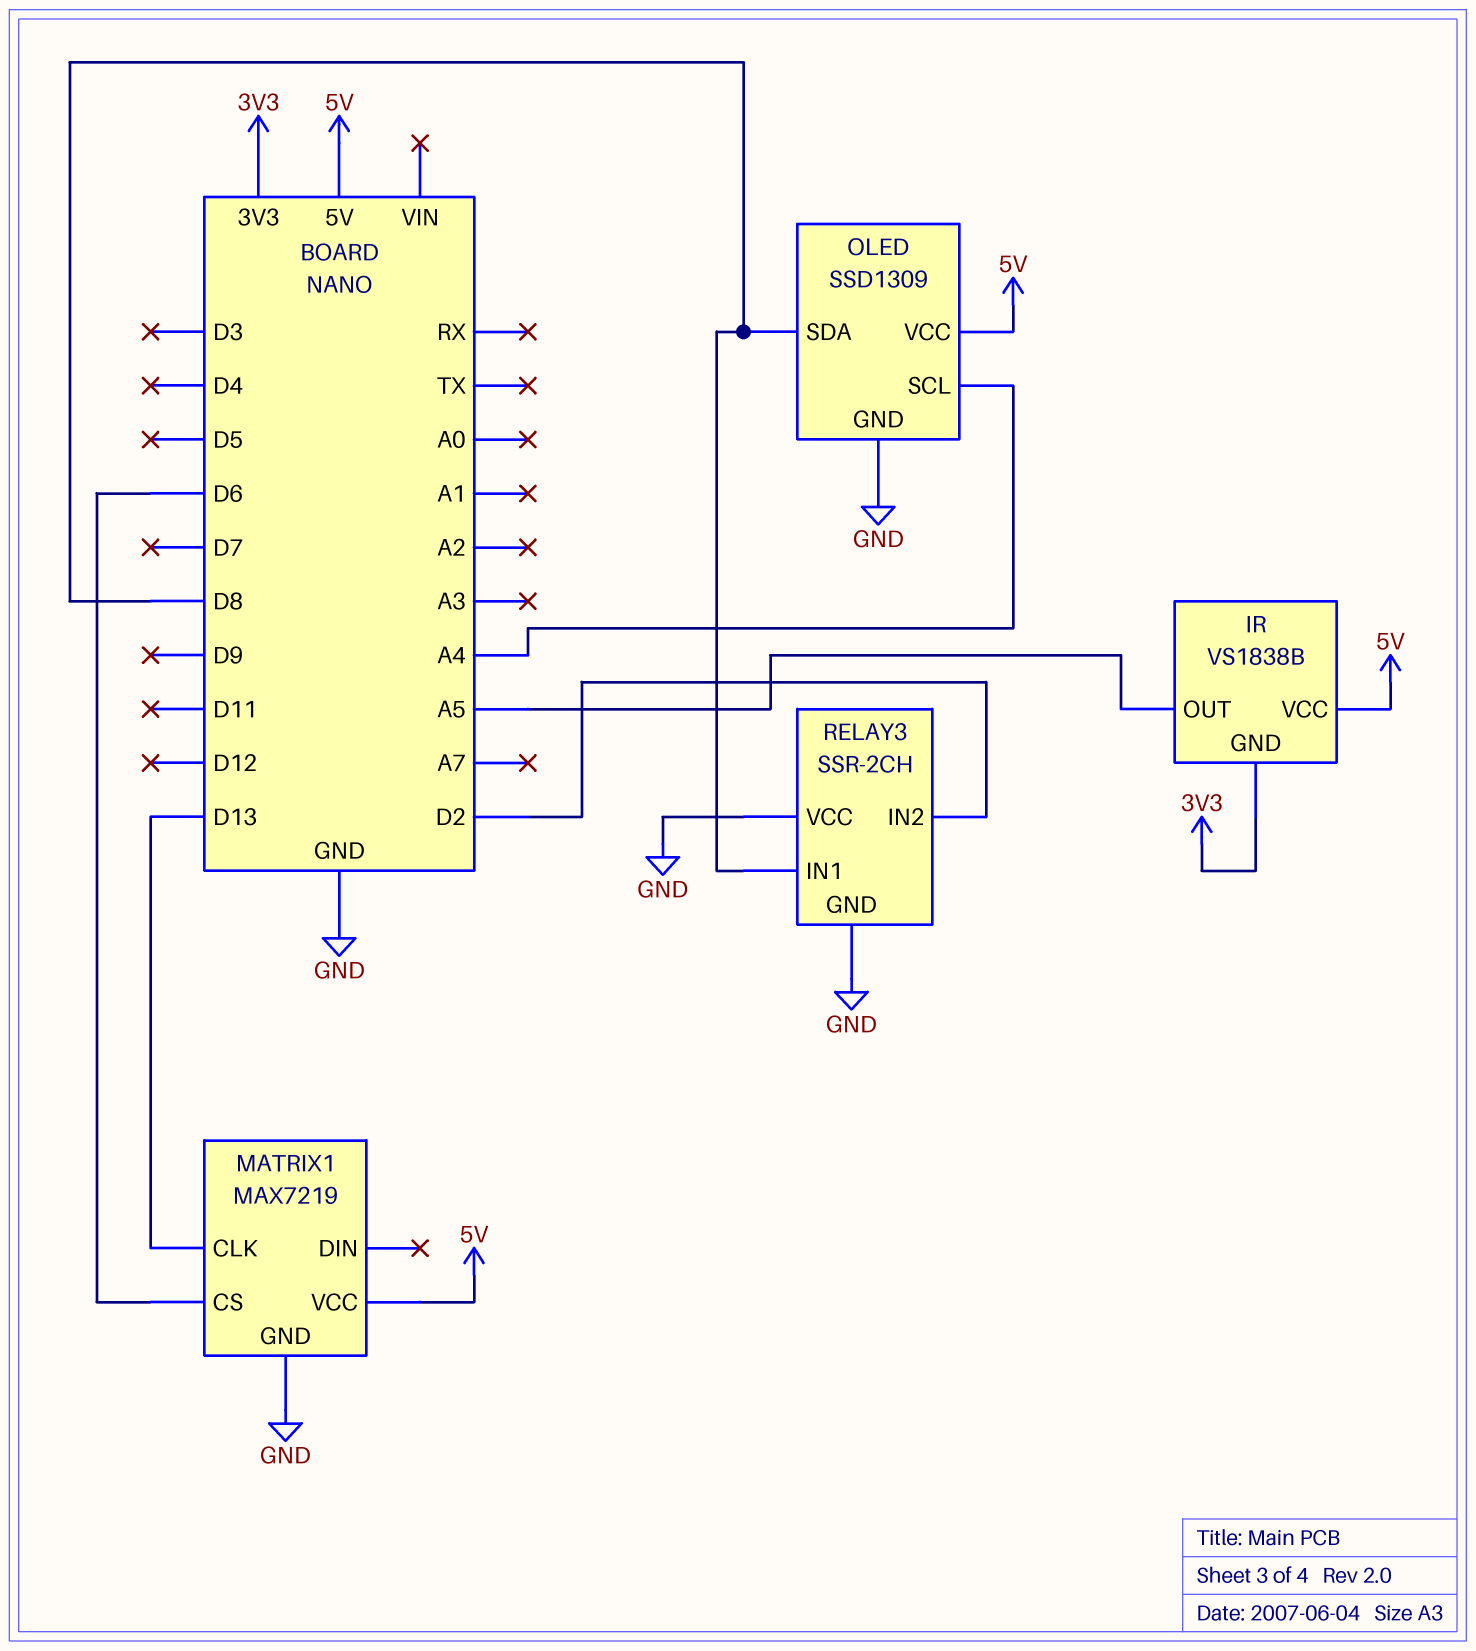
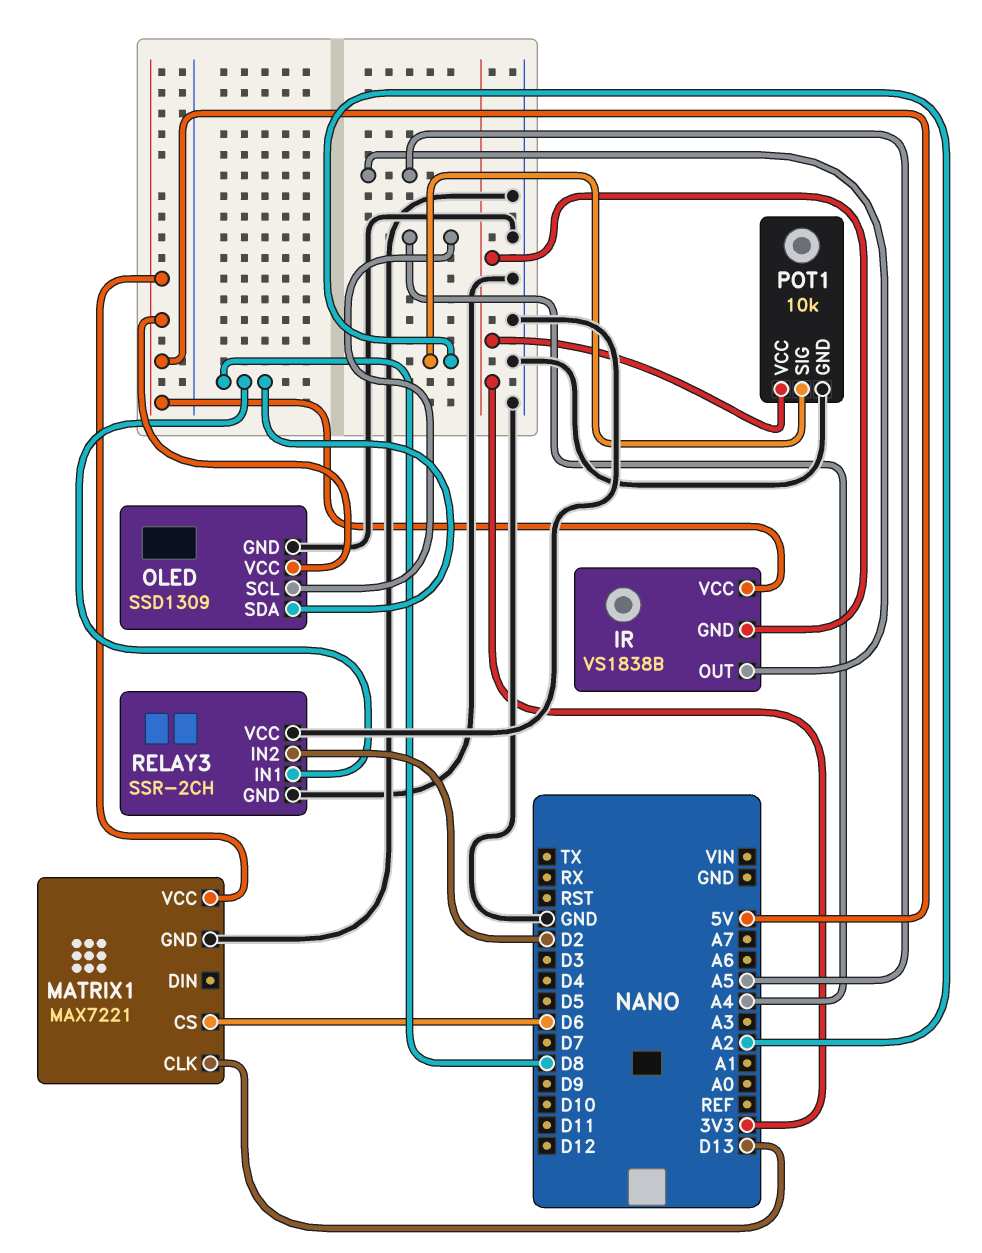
MATRIX1: MAX7219 -> MAX7221
POT1: none -> 10k
POT1 pin GND: none -> GND
POT1 pin SIG: none -> A2
POT1 pin VCC: none -> 3V3

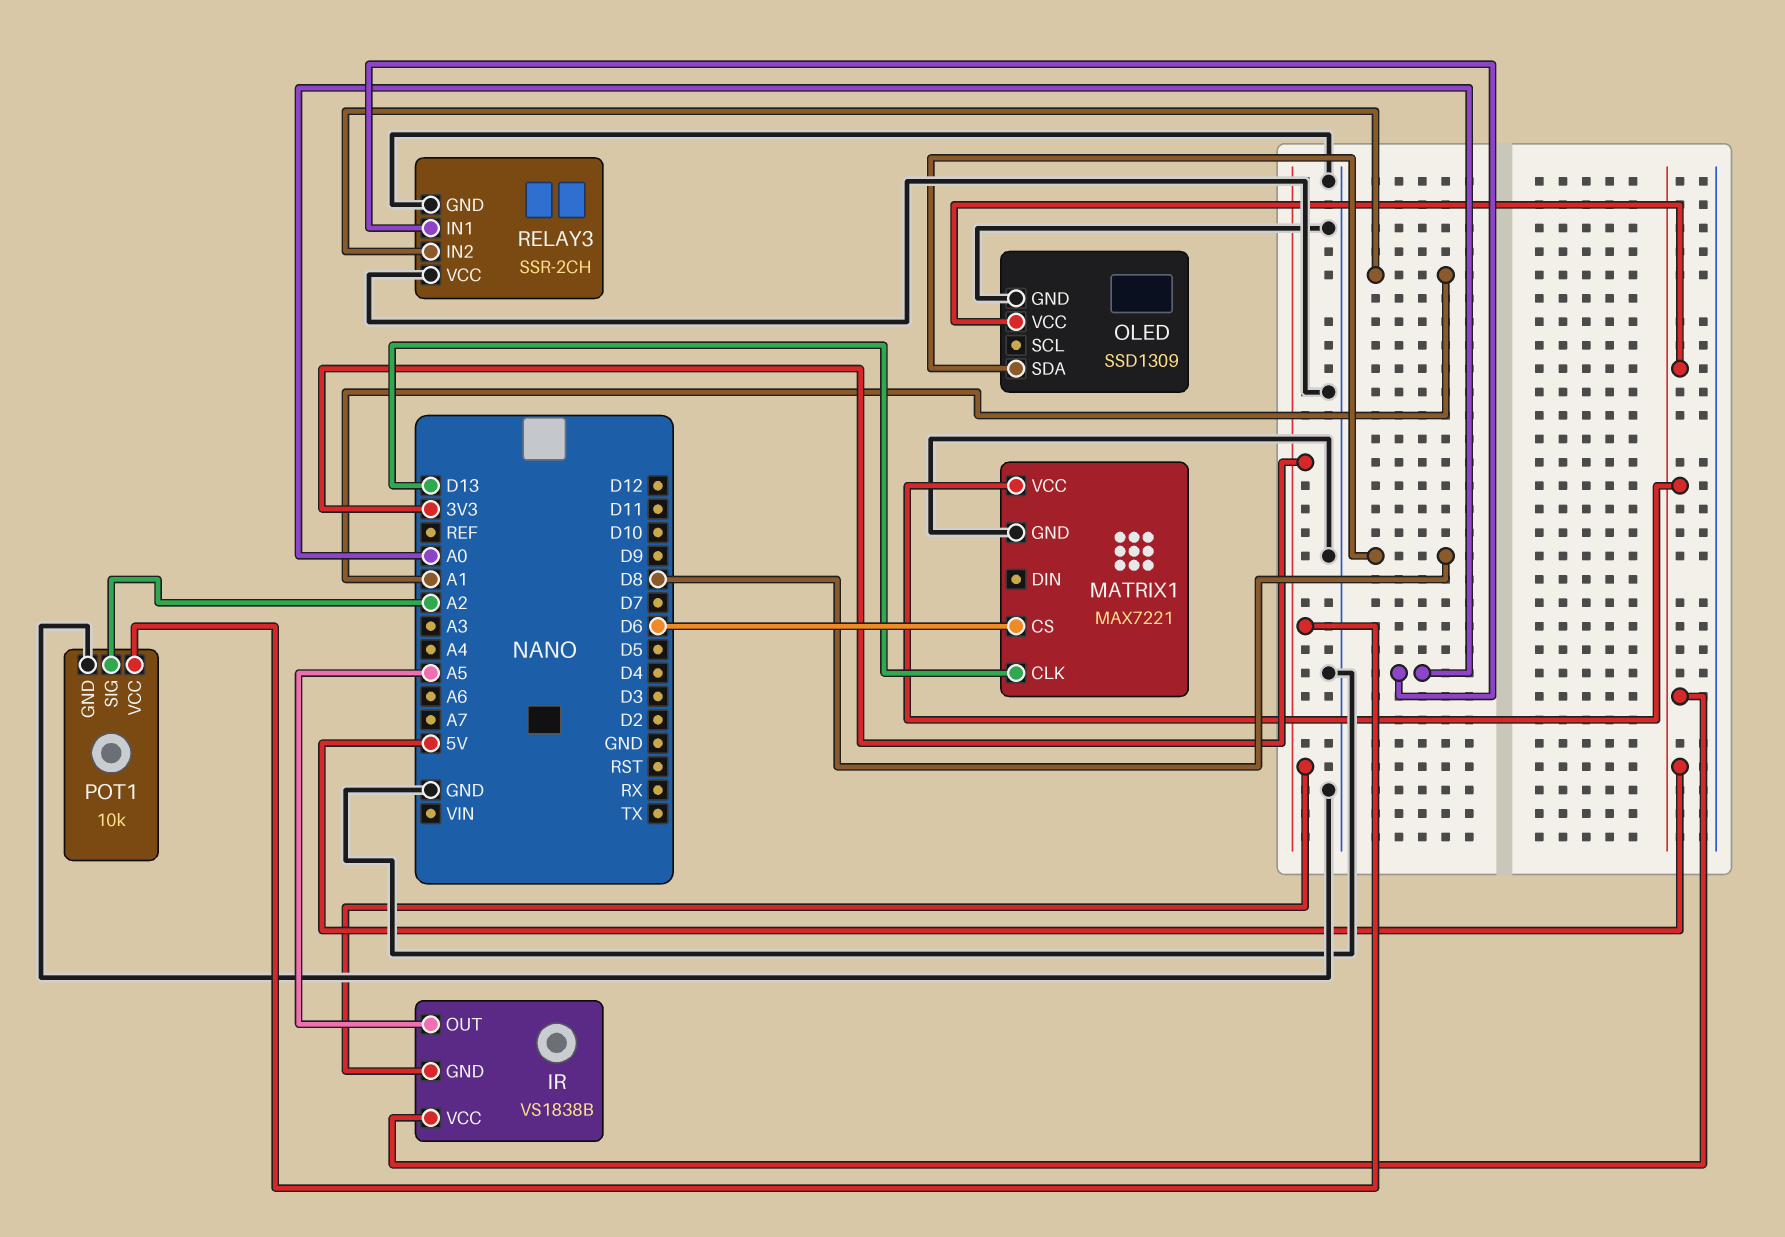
OLED pin SCL: A4 -> none
RELAY3 pin IN1: D8 -> A0
RELAY3 pin IN2: D2 -> A1

